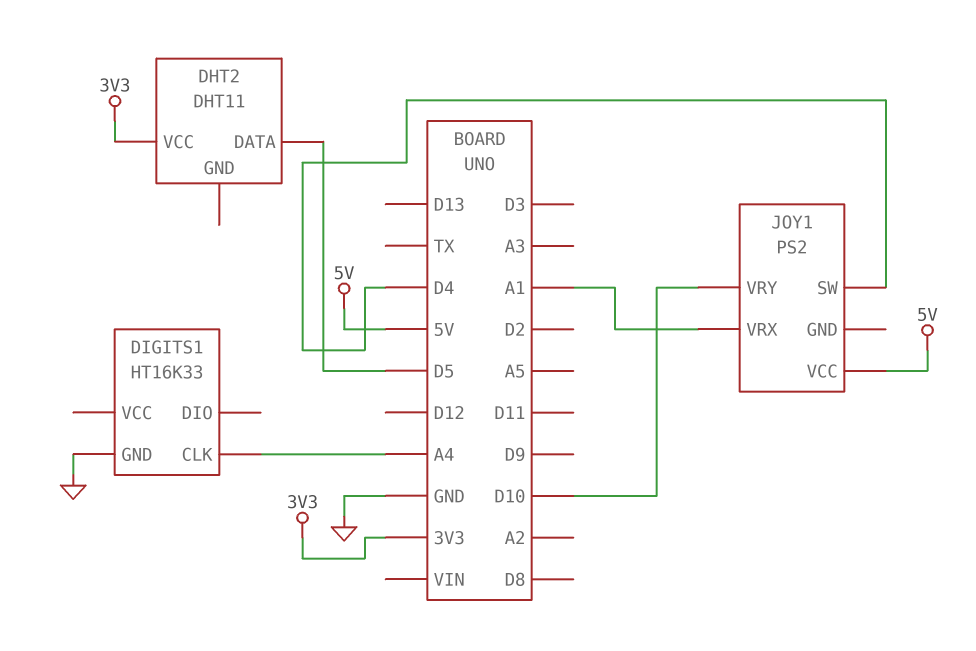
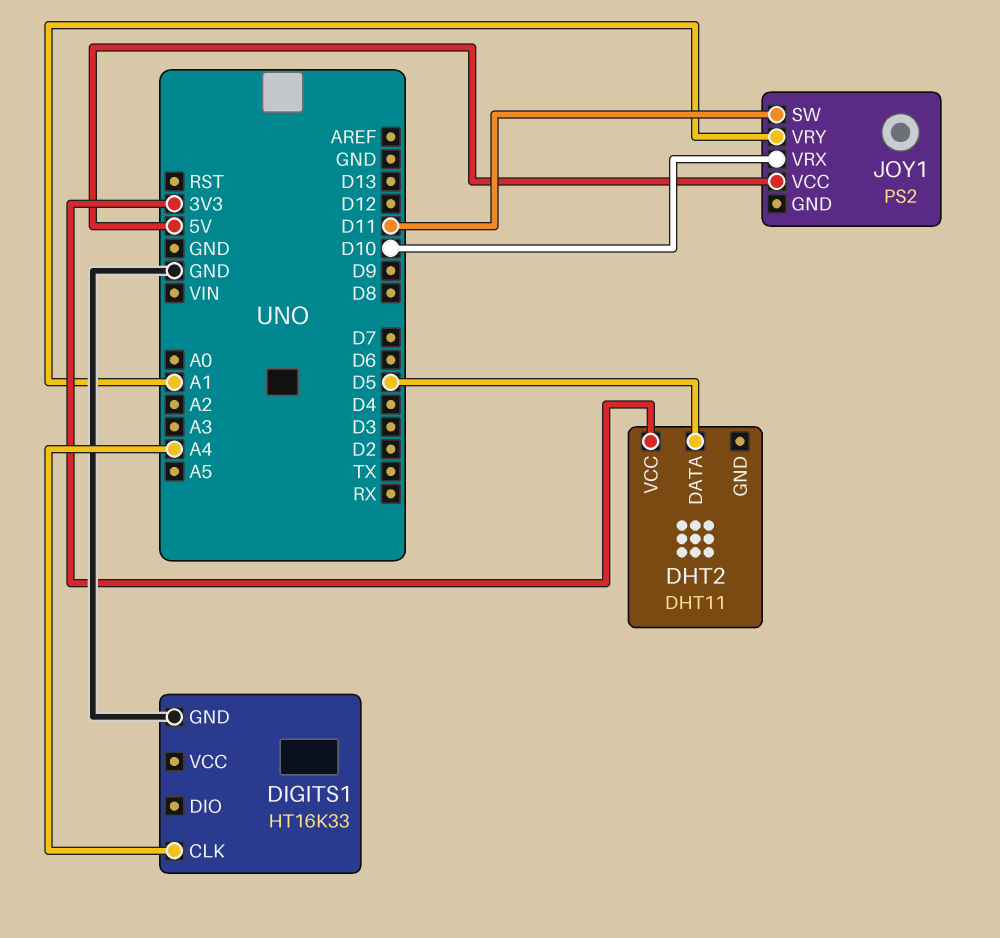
JOY1 pin SW: D4 -> D11
JOY1 pin VRX: A1 -> D10
JOY1 pin VRY: D10 -> A1

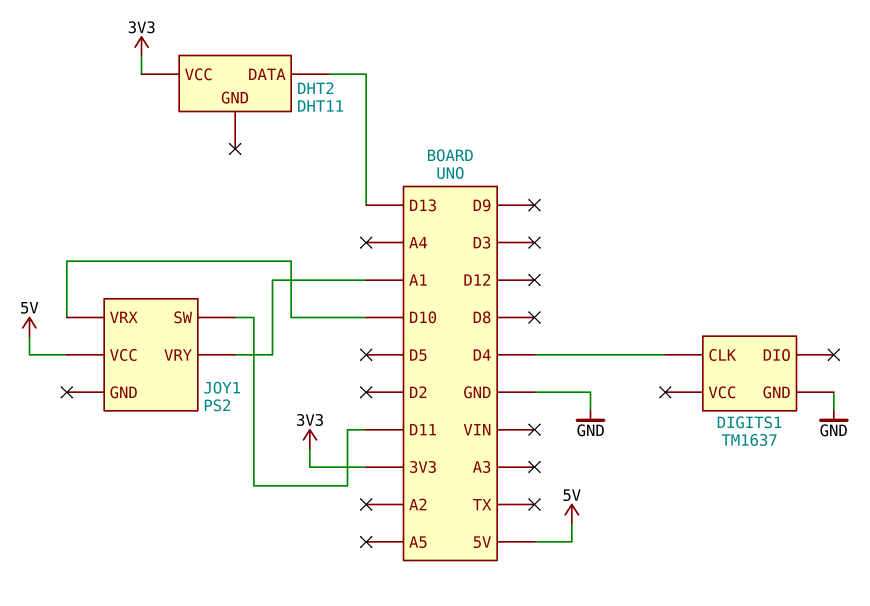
DHT2 pin DATA: D5 -> D13
DIGITS1: HT16K33 -> TM1637
DIGITS1 pin CLK: A4 -> D4

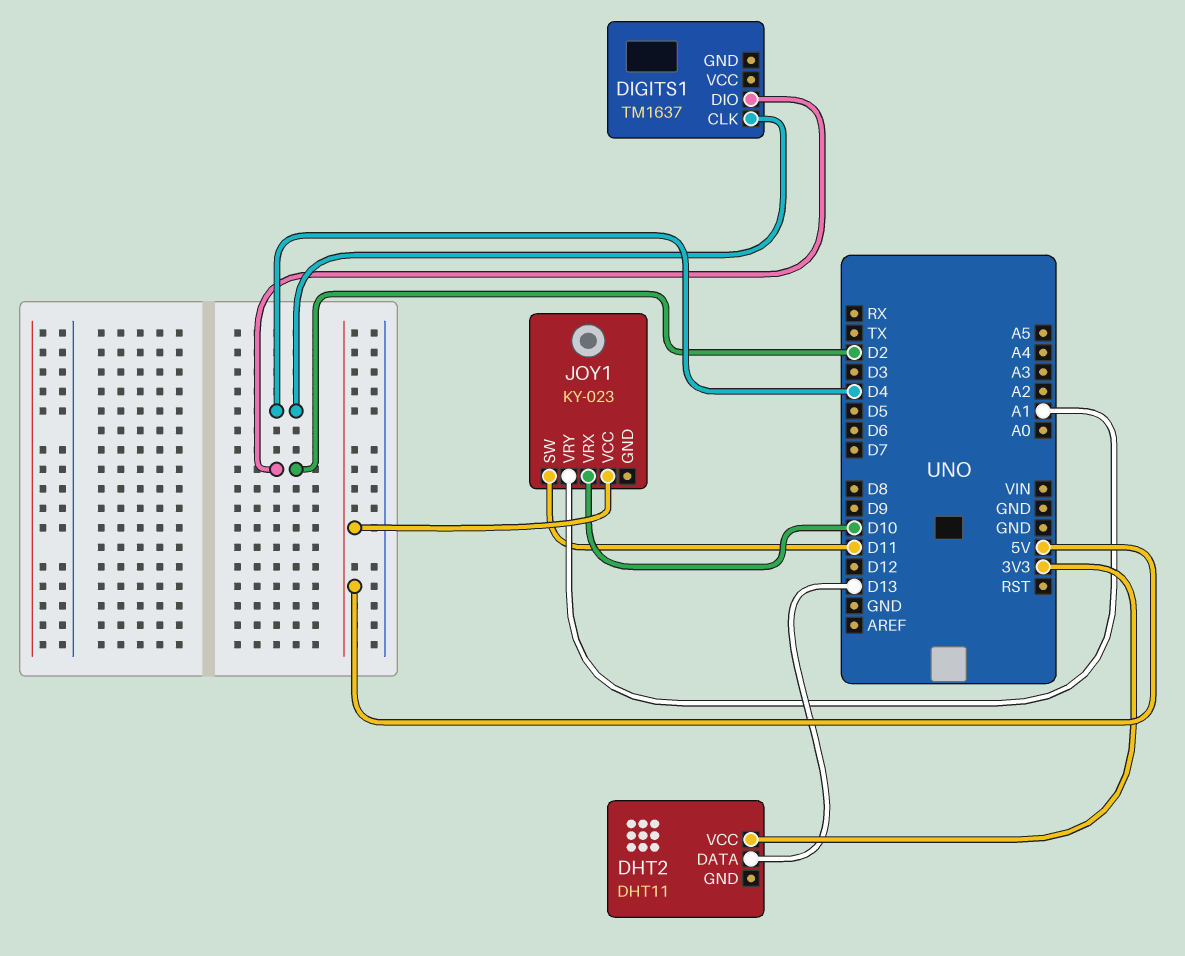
DIGITS1 pin DIO: none -> D2
DIGITS1 pin GND: GND -> none
JOY1: PS2 -> KY-023

